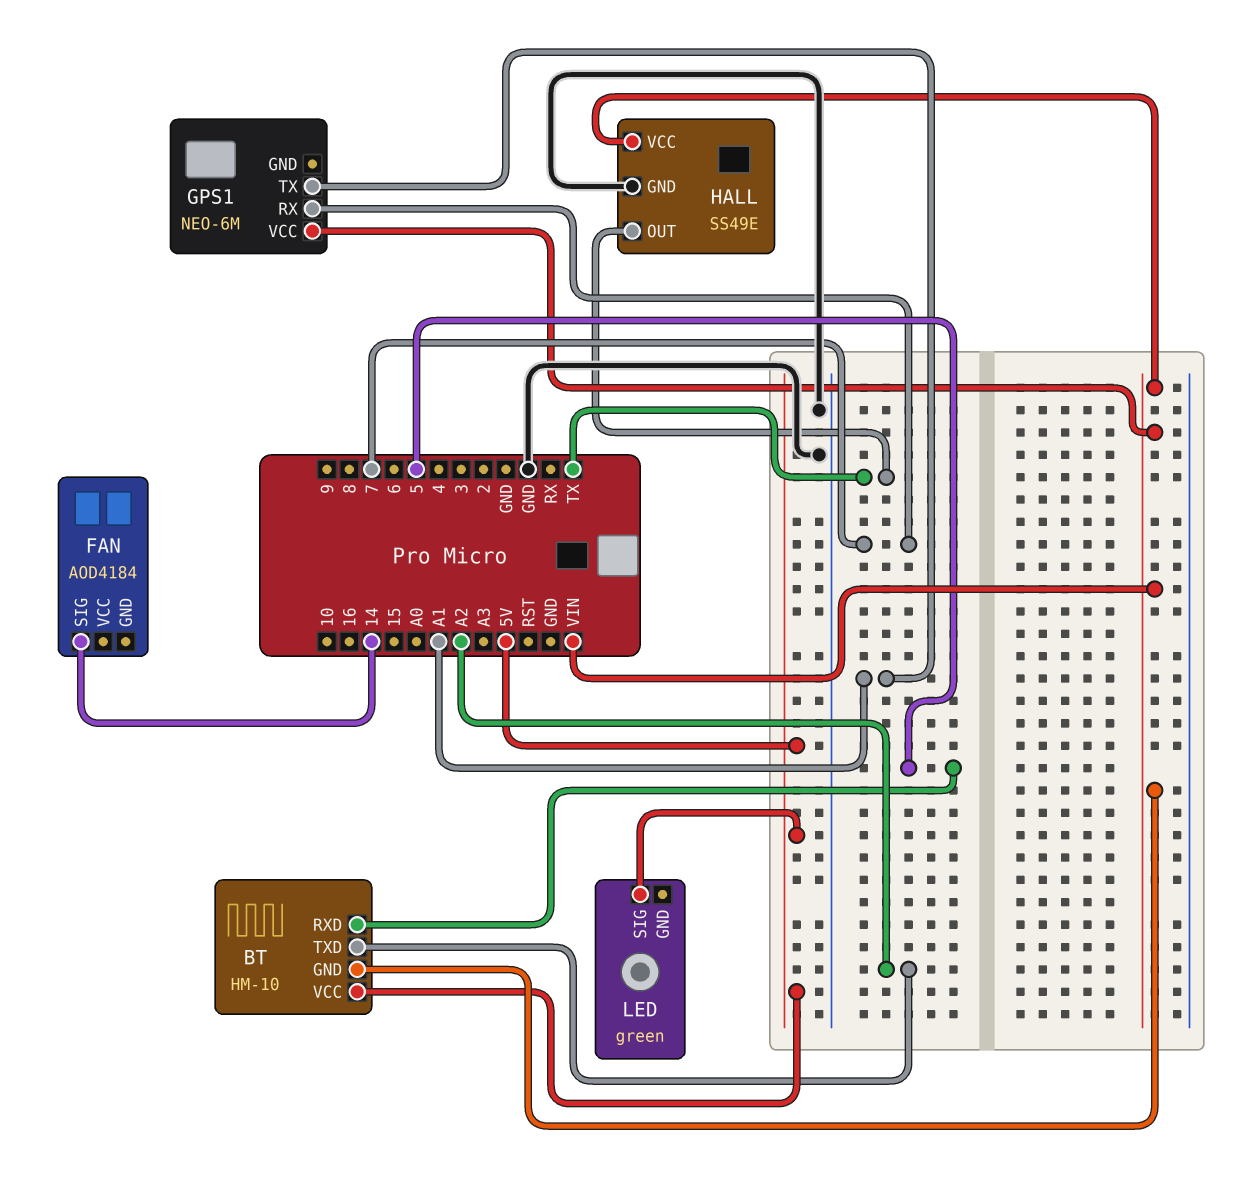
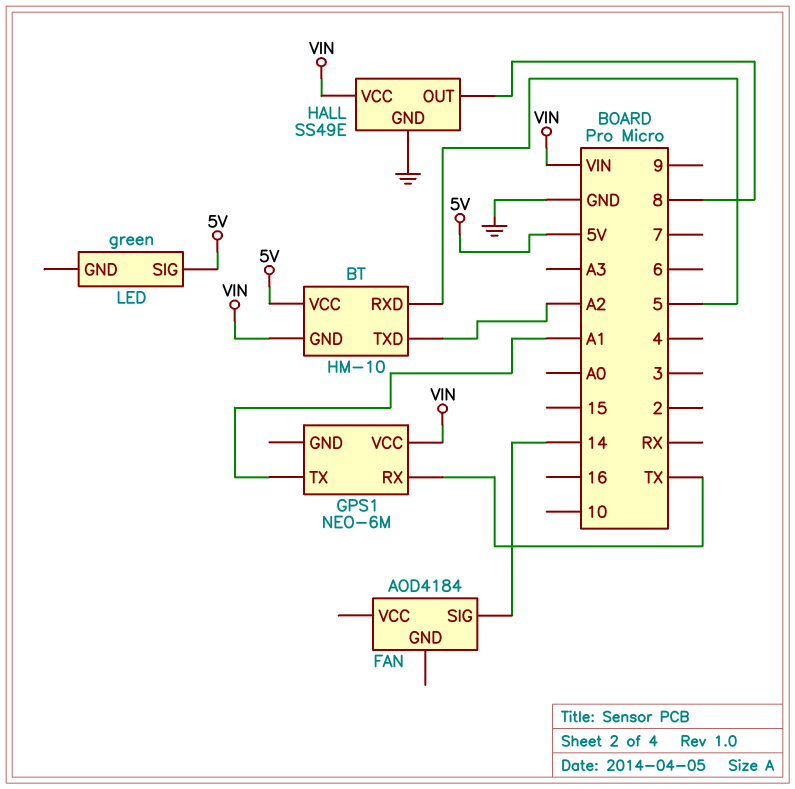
GPS1 pin RX: 7 -> TX
HALL pin OUT: TX -> 8

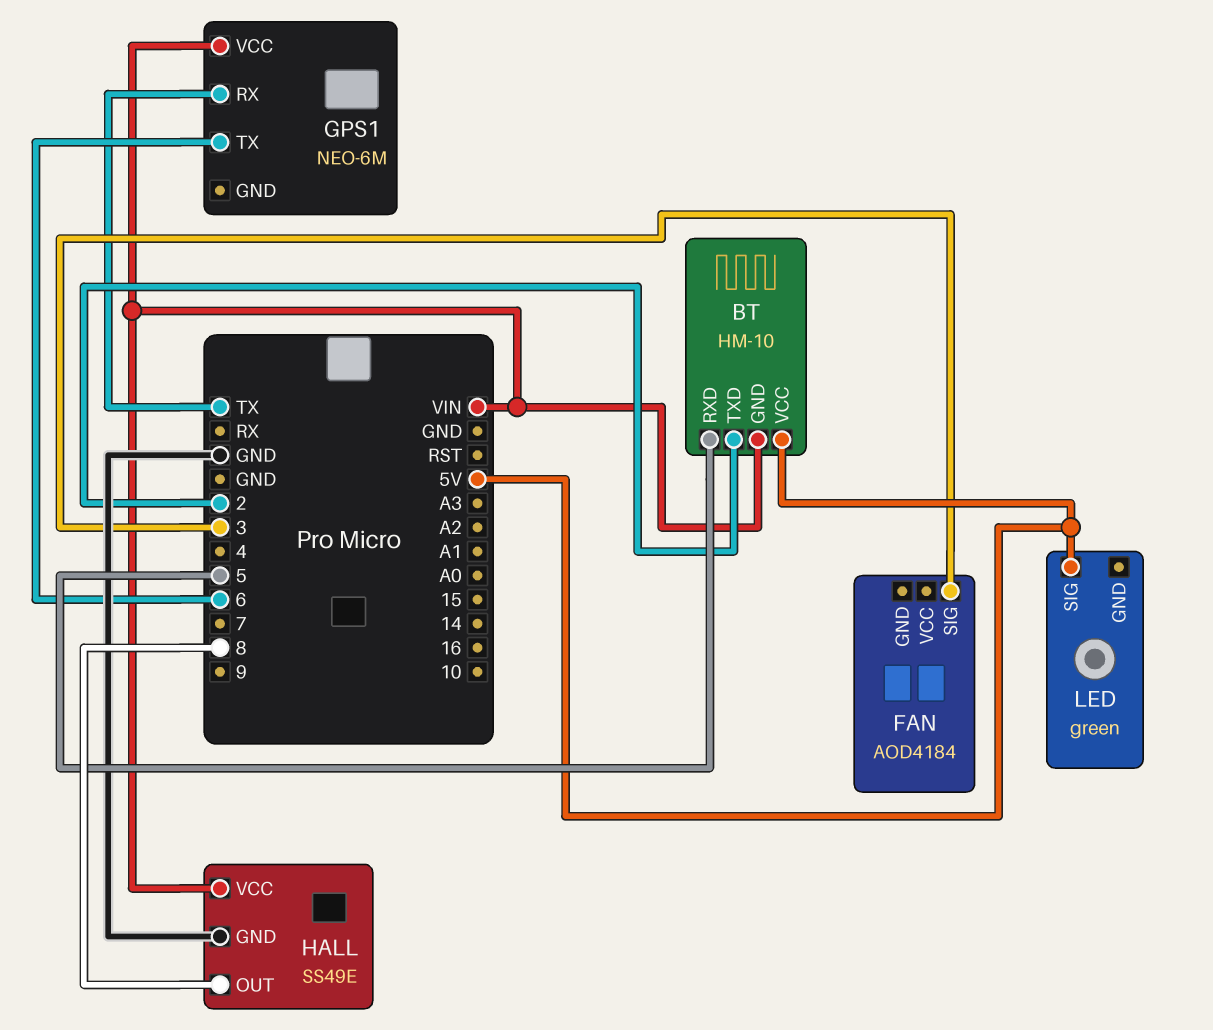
BT pin TXD: A2 -> 2
FAN pin SIG: 14 -> 3
GPS1 pin TX: A1 -> 6

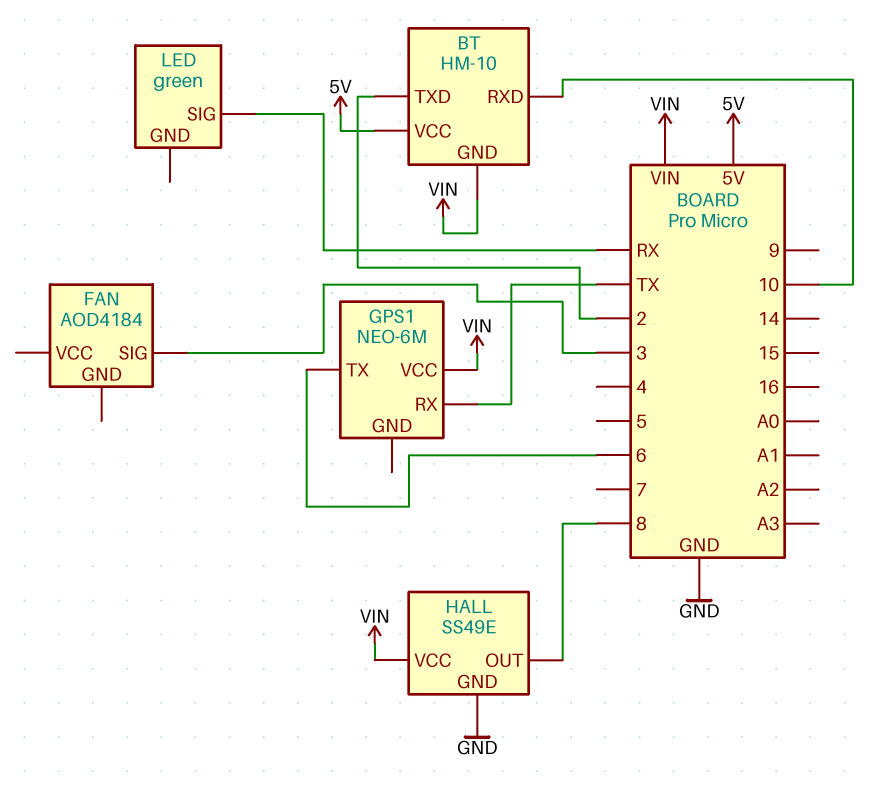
BT pin RXD: 5 -> 10
LED pin SIG: 5V -> RX

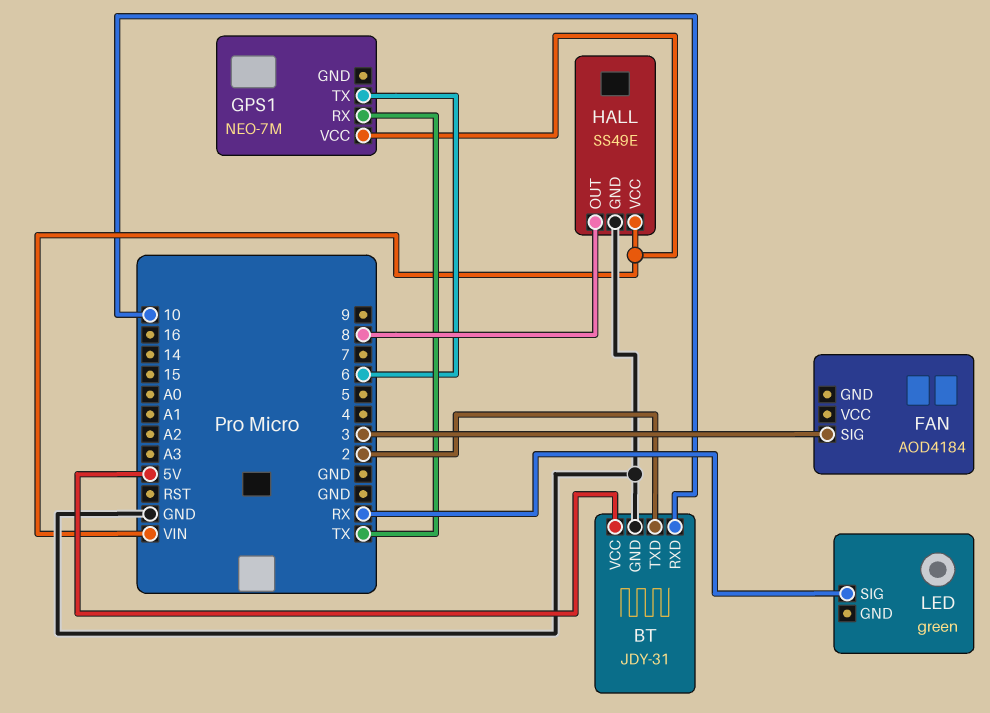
BT: HM-10 -> JDY-31
BT pin GND: VIN -> GND
GPS1: NEO-6M -> NEO-7M

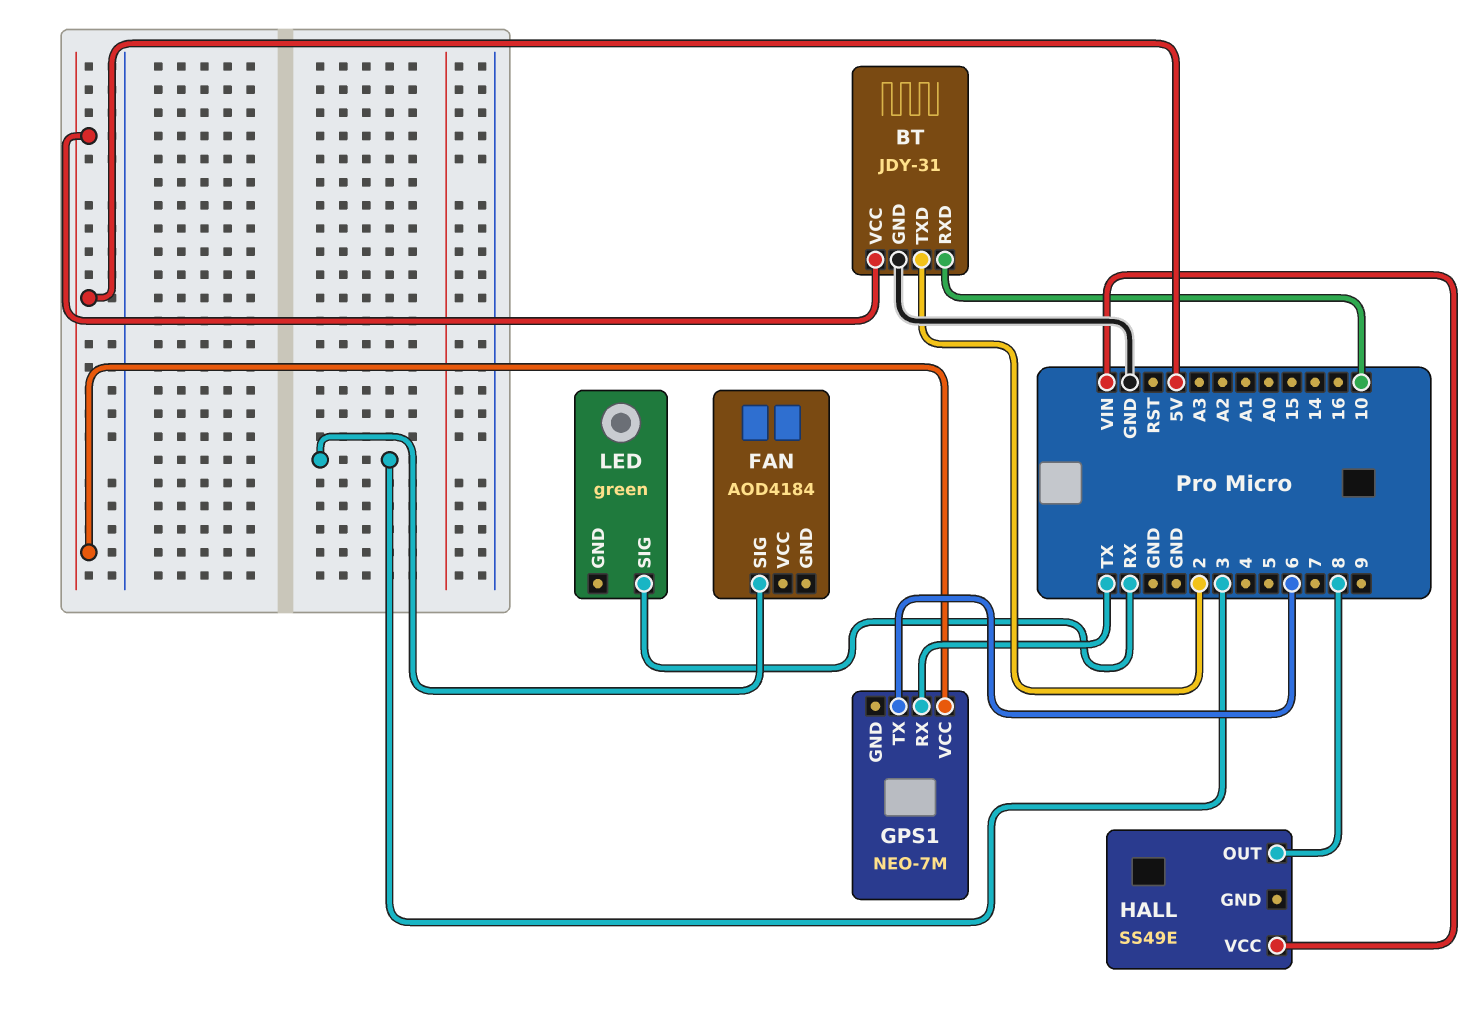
GPS1 pin VCC: VIN -> 5V
HALL pin GND: GND -> none

